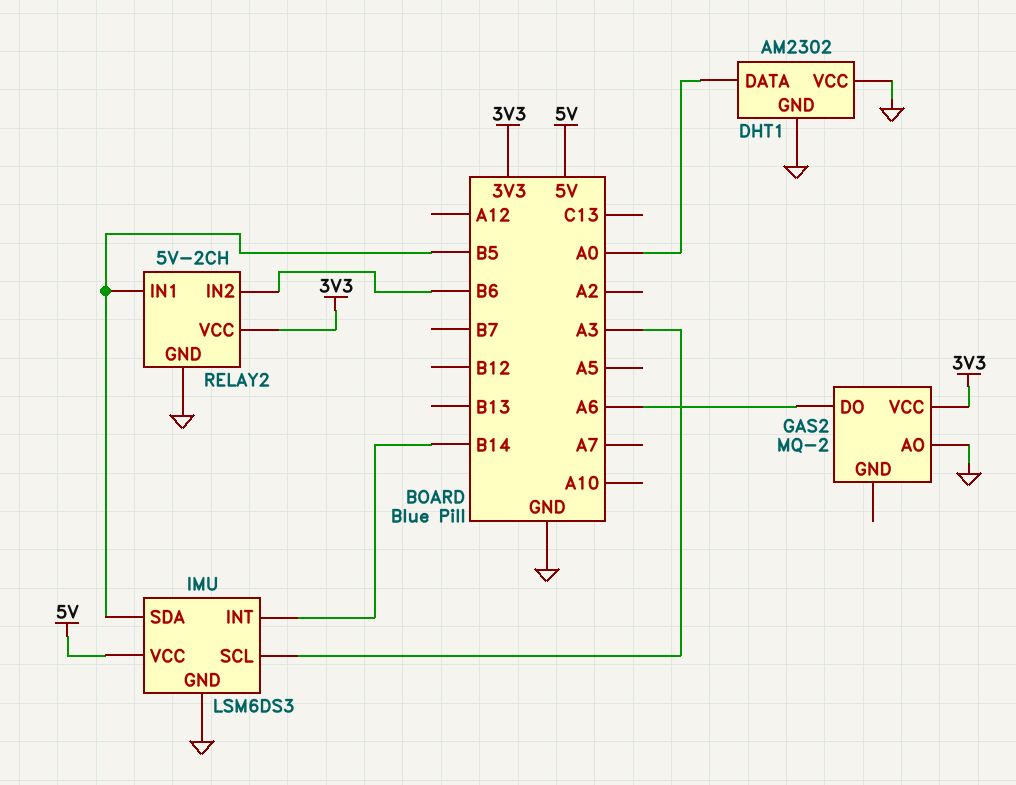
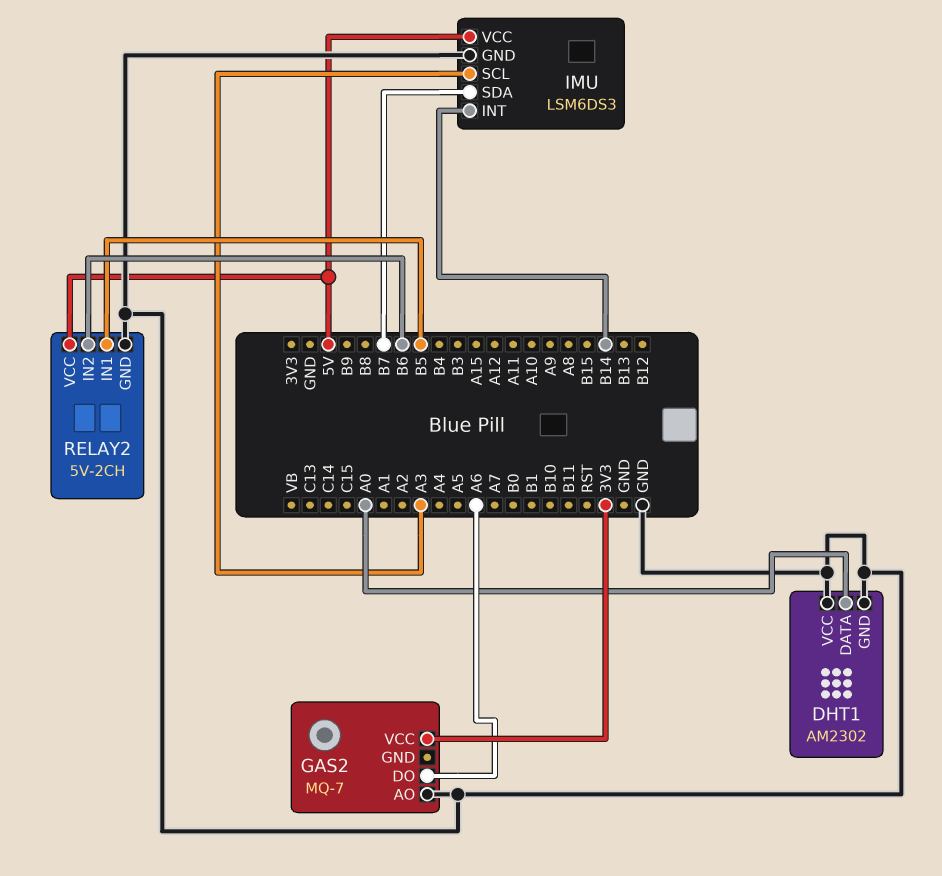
GAS2: MQ-2 -> MQ-7
IMU pin SDA: B5 -> B7
RELAY2 pin VCC: 3V3 -> 5V

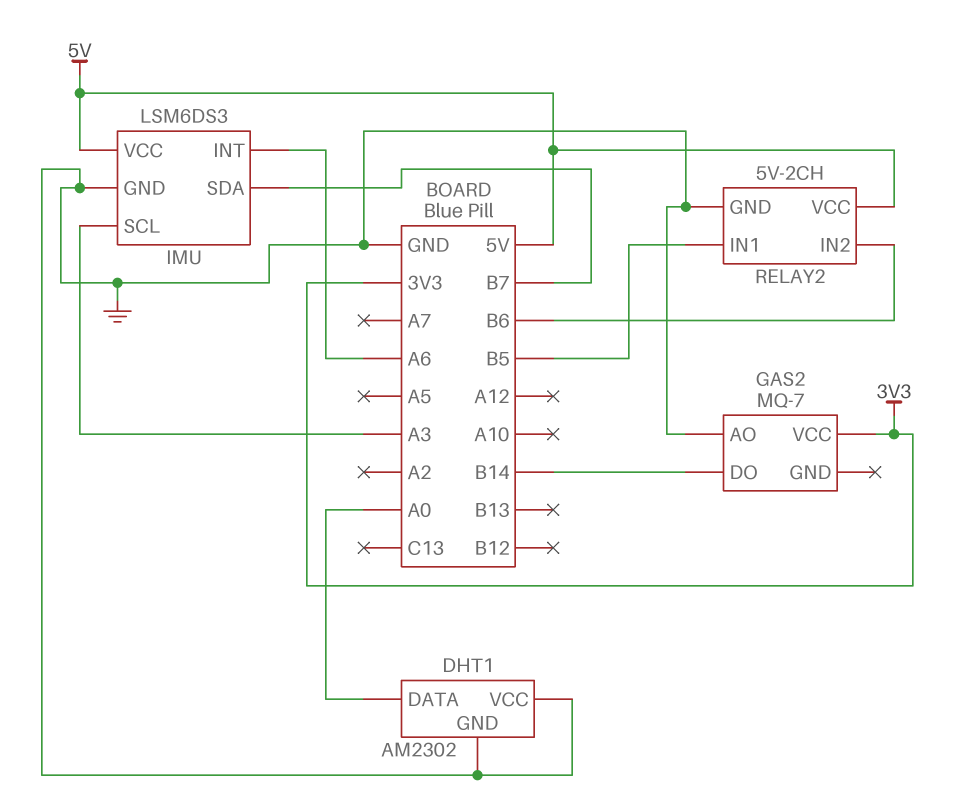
GAS2 pin DO: A6 -> B14
IMU pin INT: B14 -> A6

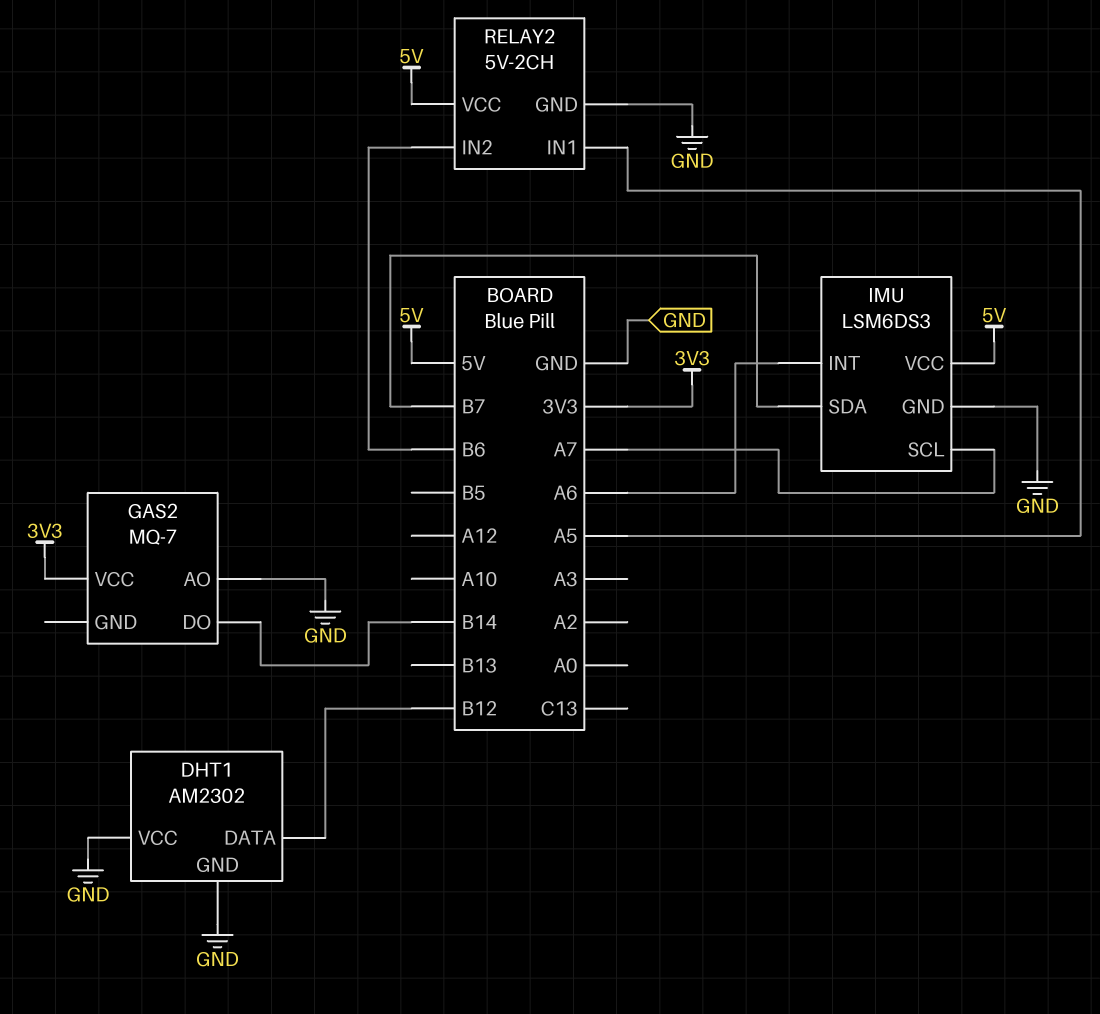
DHT1 pin DATA: A0 -> B12
IMU pin SCL: A3 -> A7
RELAY2 pin IN1: B5 -> A5

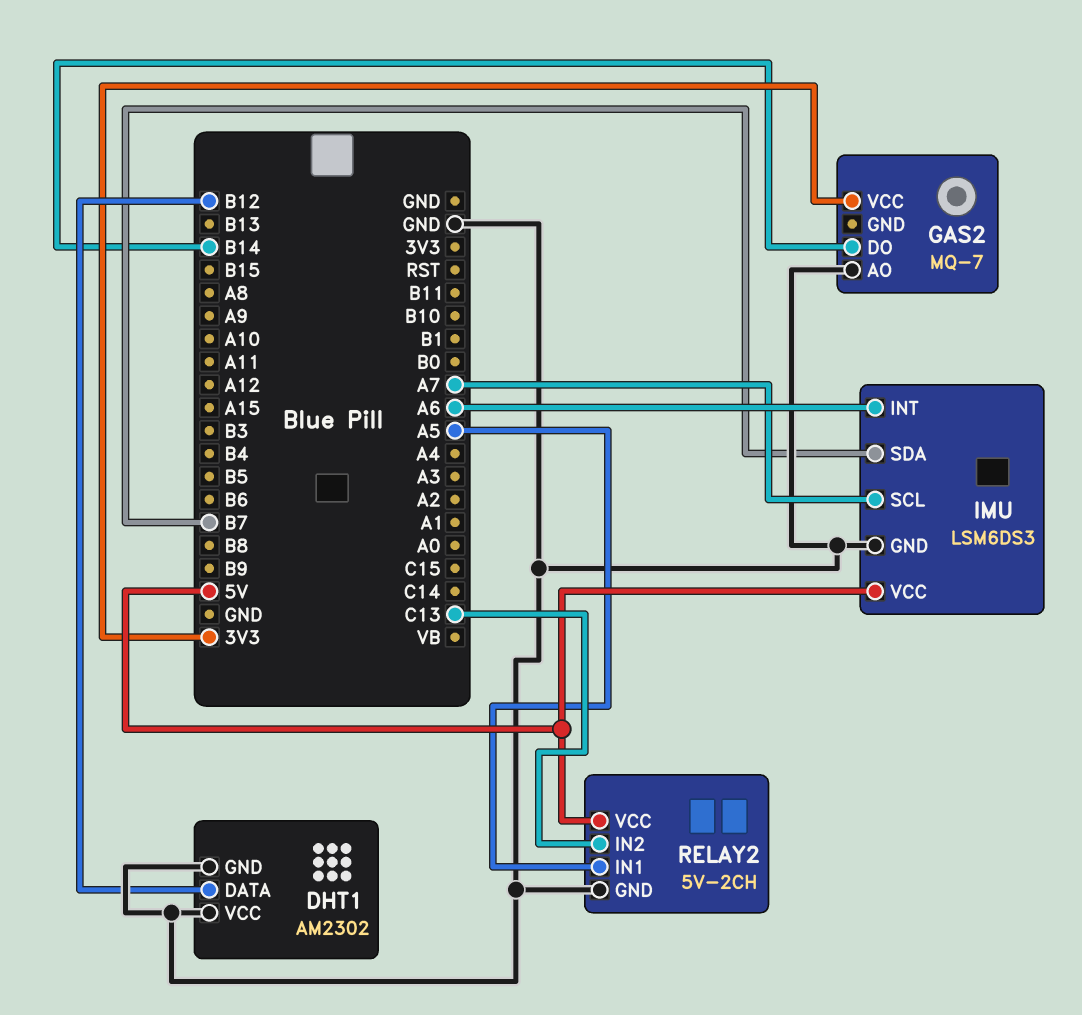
RELAY2 pin IN2: B6 -> C13

